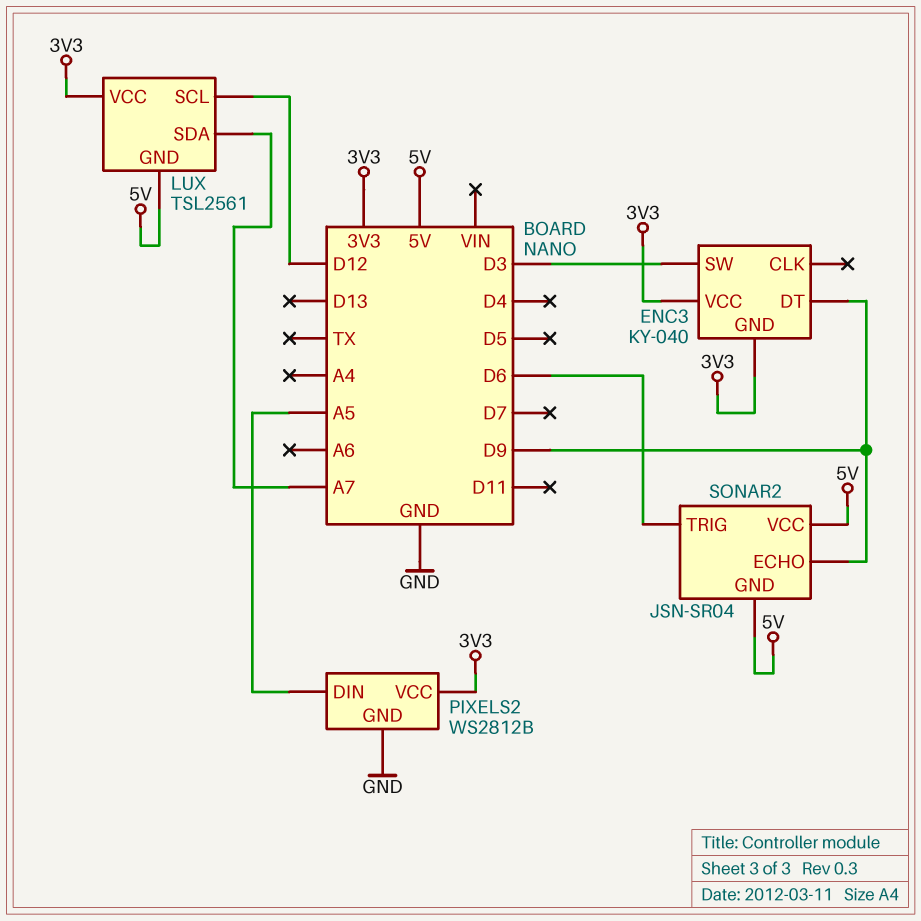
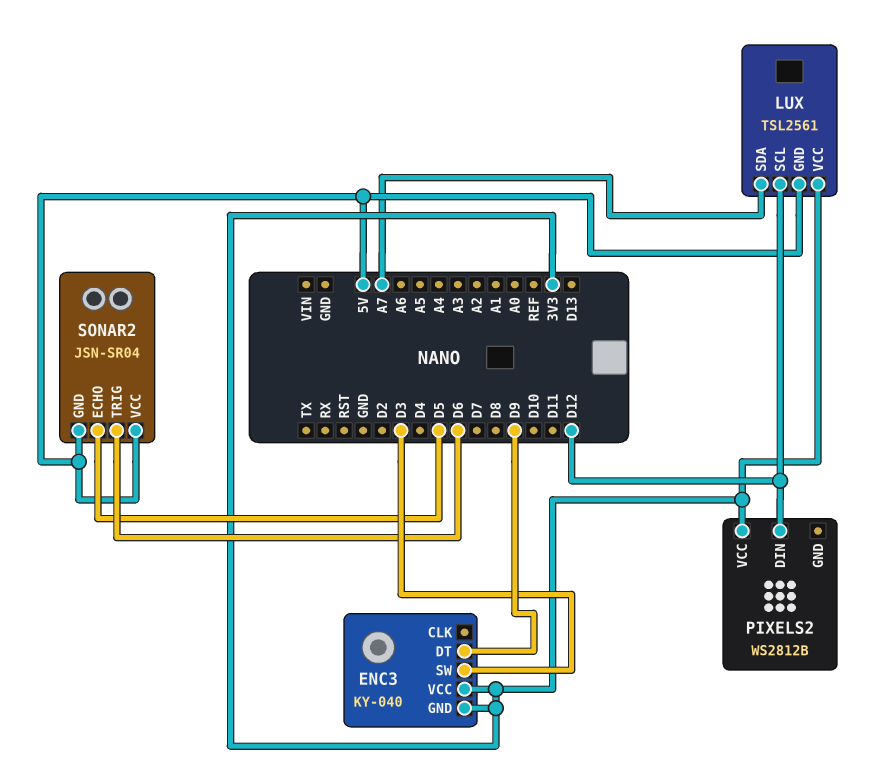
PIXELS2 pin DIN: A5 -> D12
PIXELS2 pin GND: GND -> none
SONAR2 pin ECHO: D9 -> D5

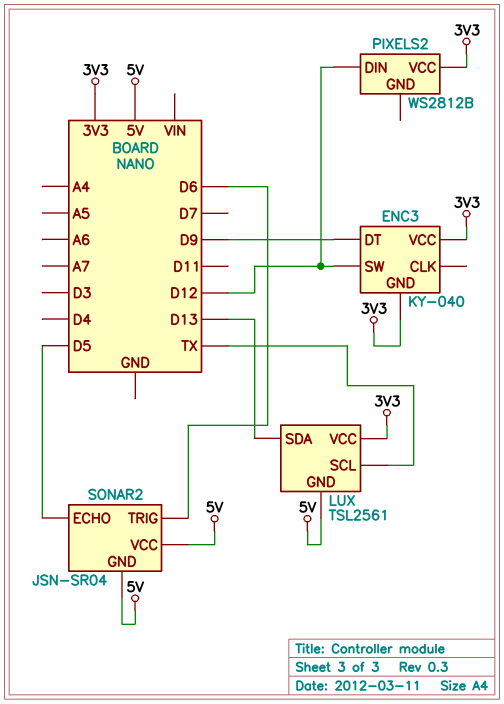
ENC3 pin SW: D3 -> D12
LUX pin SCL: D12 -> TX
LUX pin SDA: A7 -> D13

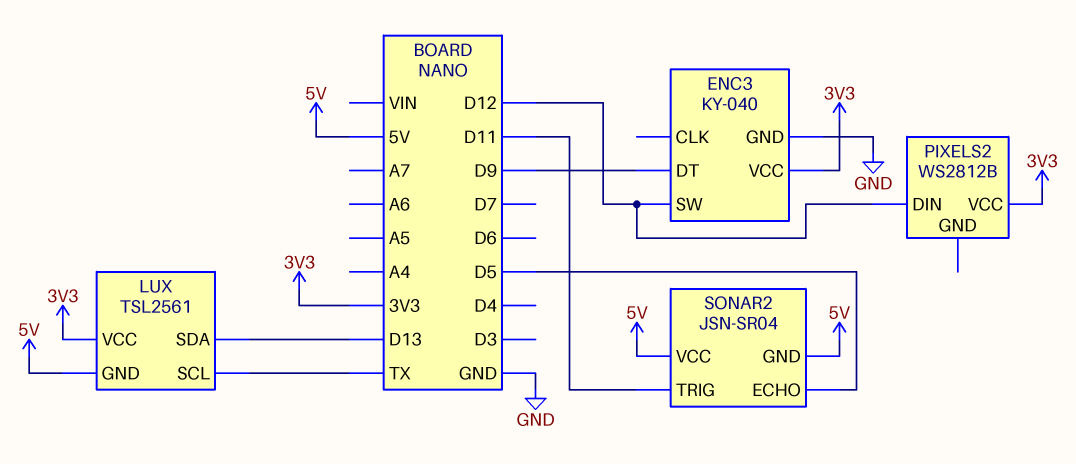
ENC3 pin GND: 3V3 -> GND
SONAR2 pin TRIG: D6 -> D11

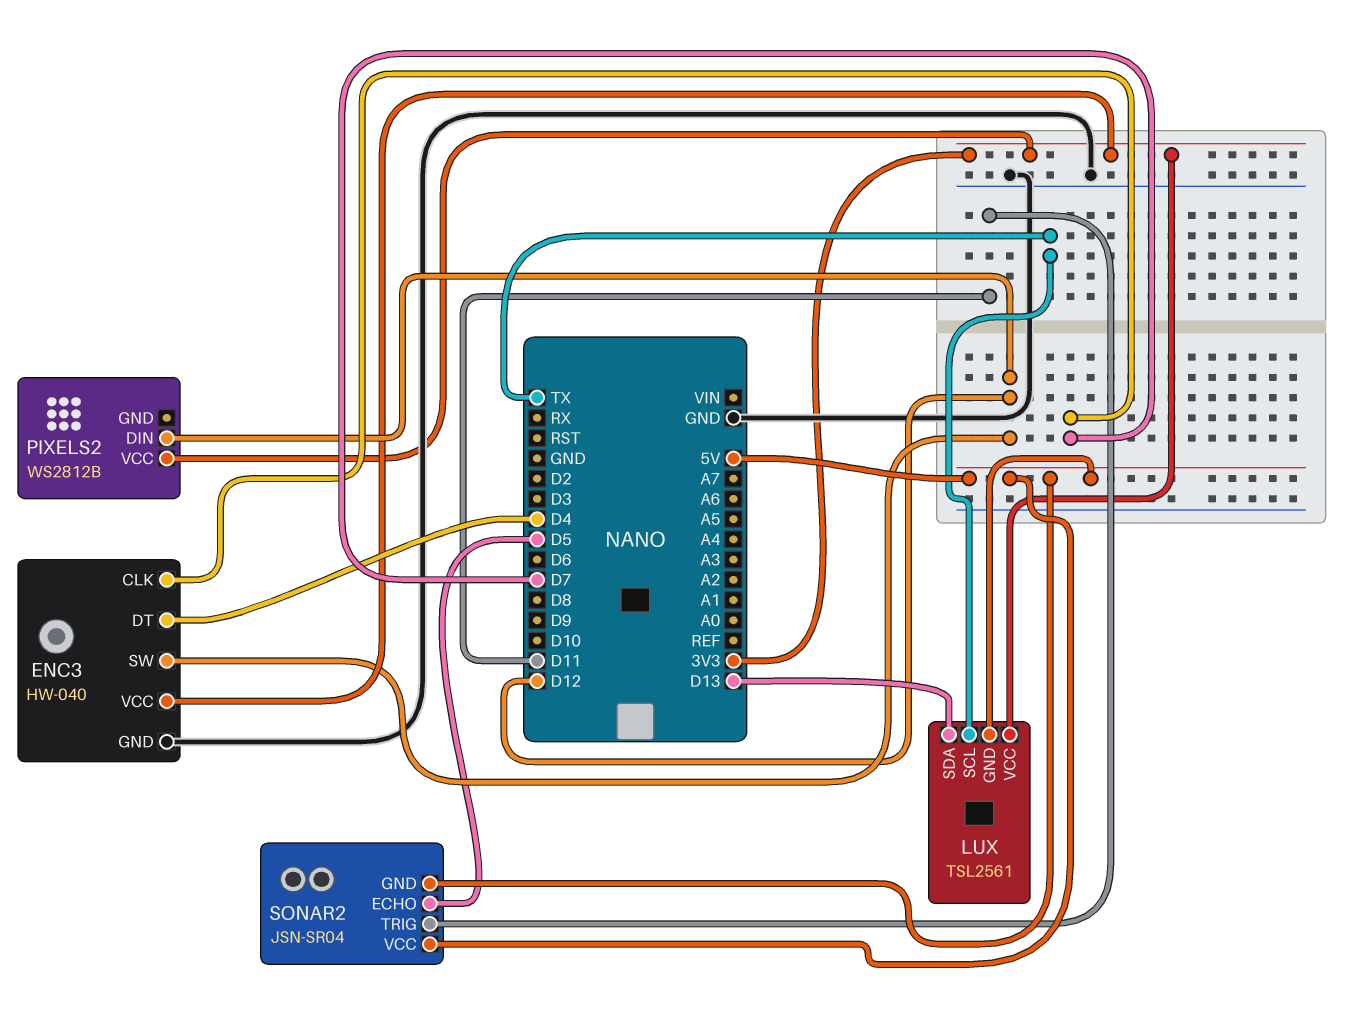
ENC3: KY-040 -> HW-040
ENC3 pin CLK: none -> D7
ENC3 pin DT: D9 -> D4

